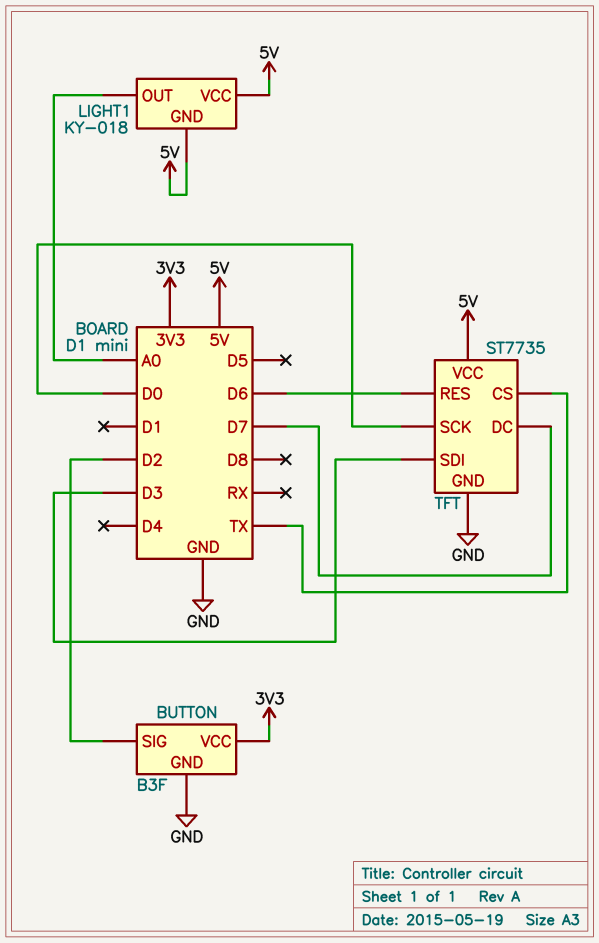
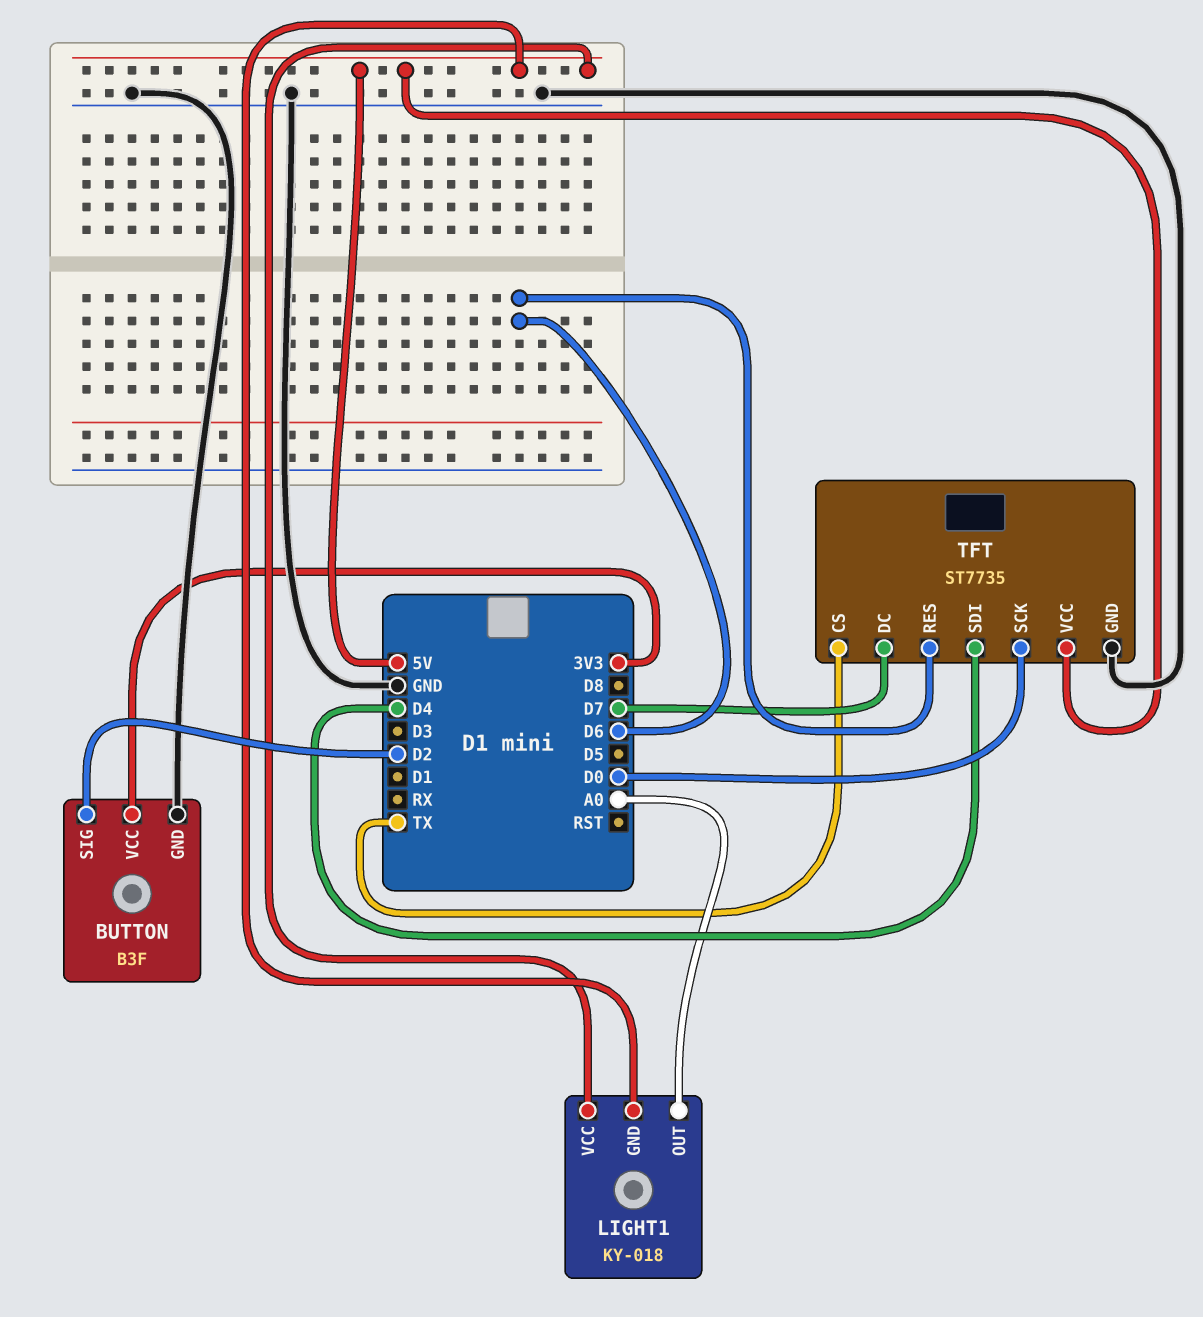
TFT pin SDI: D3 -> D4

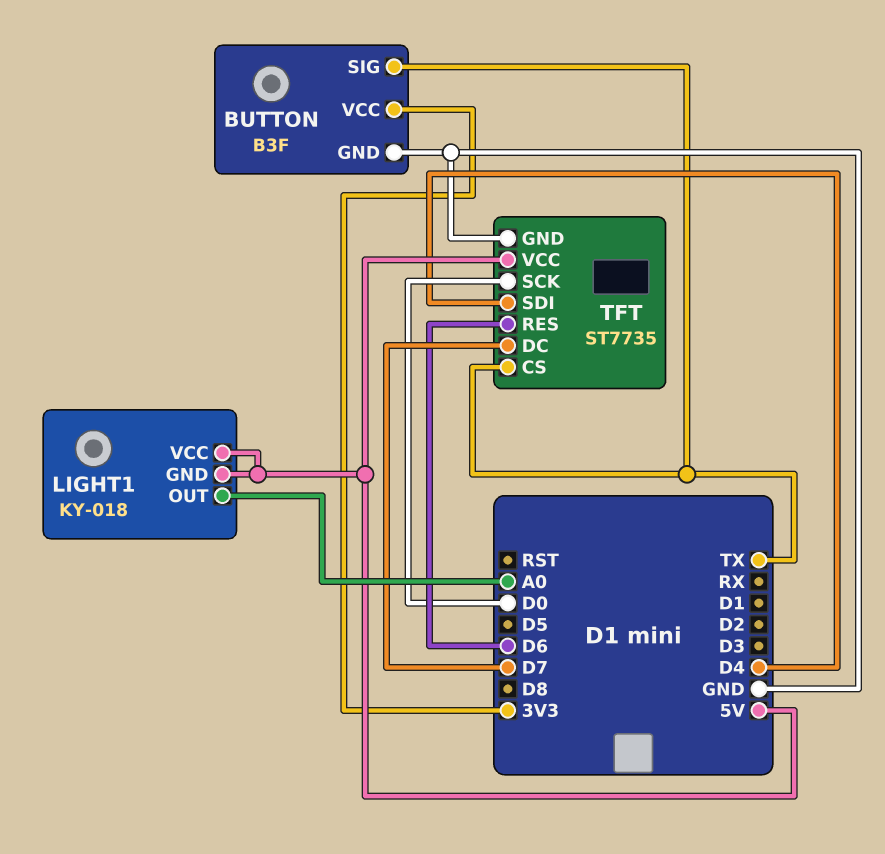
BUTTON pin SIG: D2 -> TX

